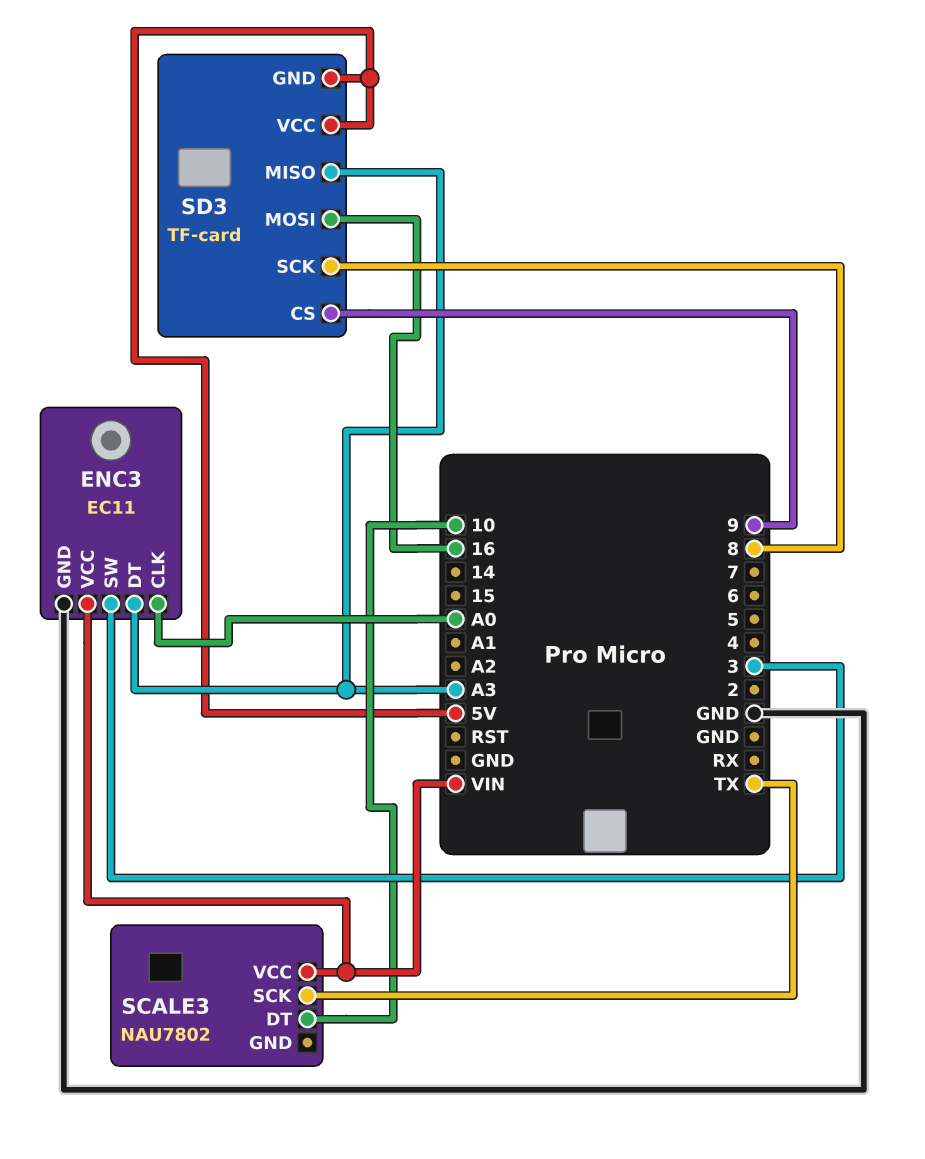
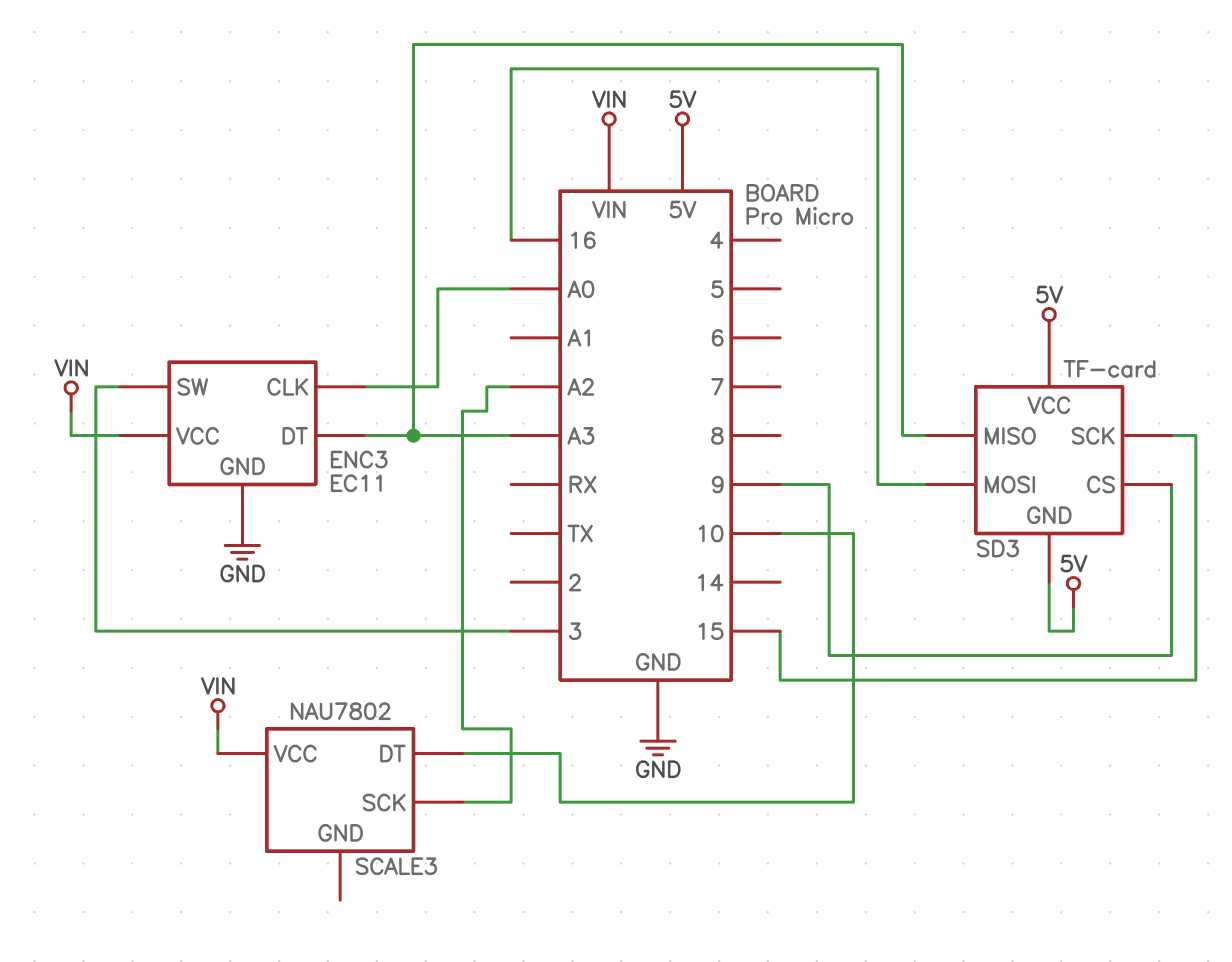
SCALE3 pin SCK: TX -> A2
SD3 pin SCK: 8 -> 15

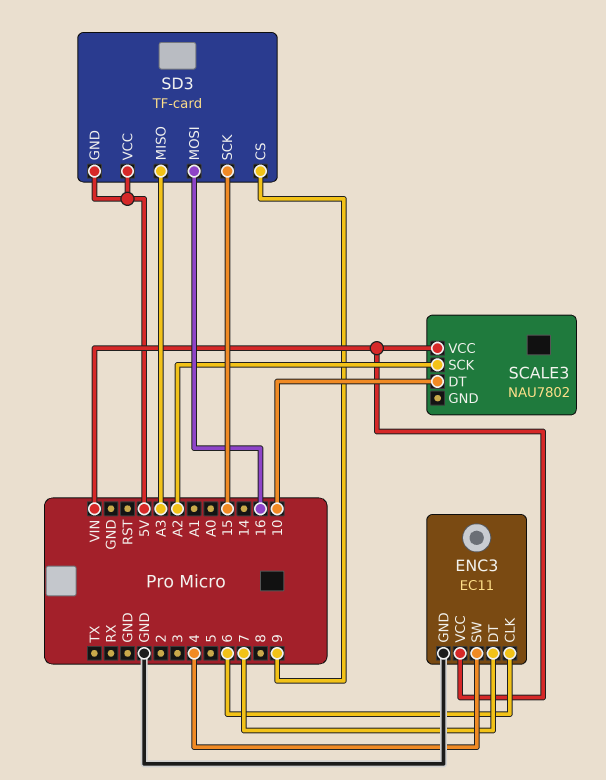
ENC3 pin CLK: A0 -> 6
ENC3 pin DT: A3 -> 7
ENC3 pin SW: 3 -> 4

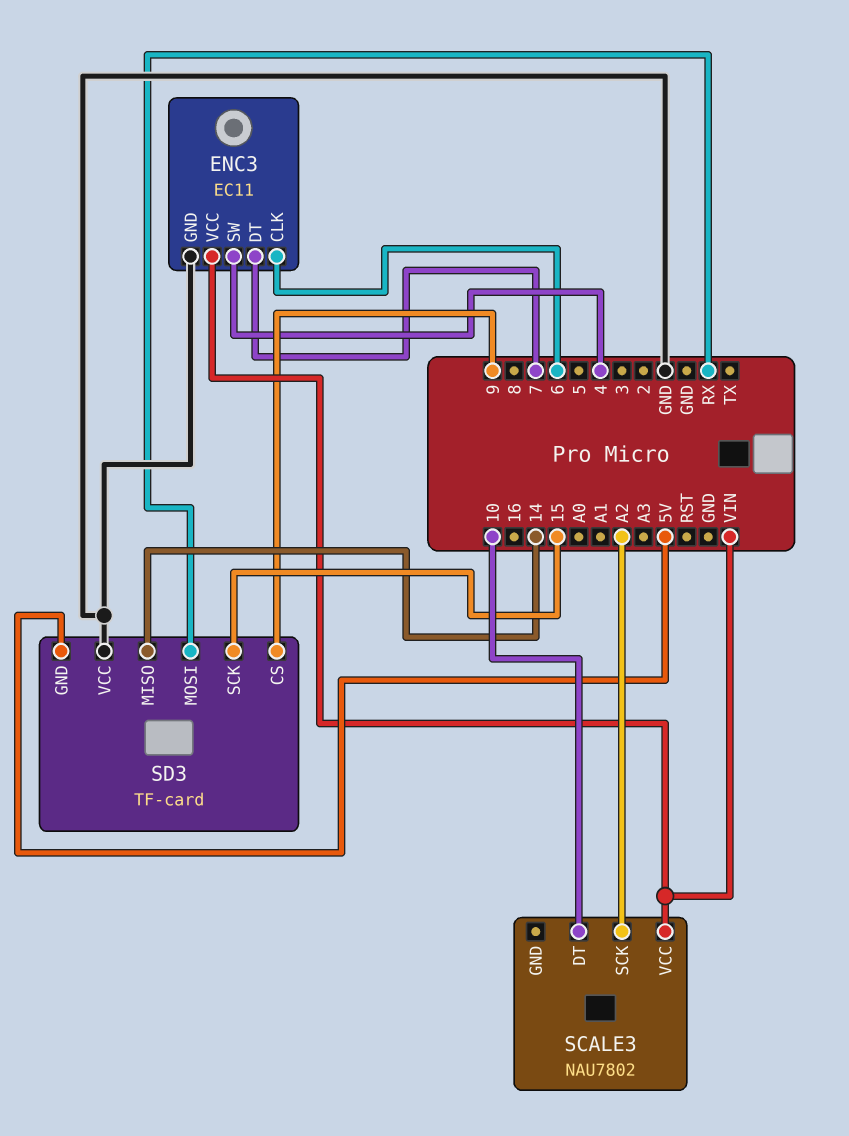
SD3 pin MISO: A3 -> 14
SD3 pin MOSI: 16 -> RX
SD3 pin VCC: 5V -> GND

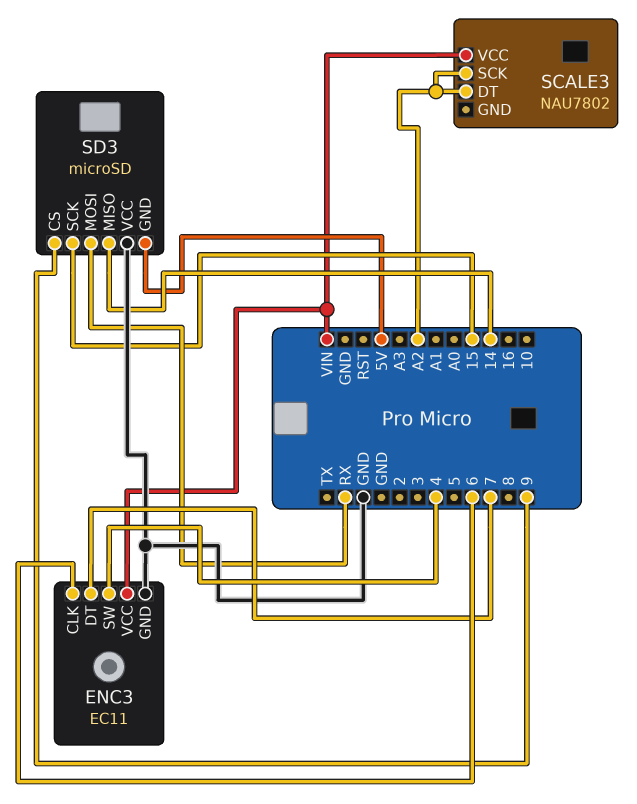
SCALE3 pin DT: 10 -> A2
SD3: TF-card -> microSD

